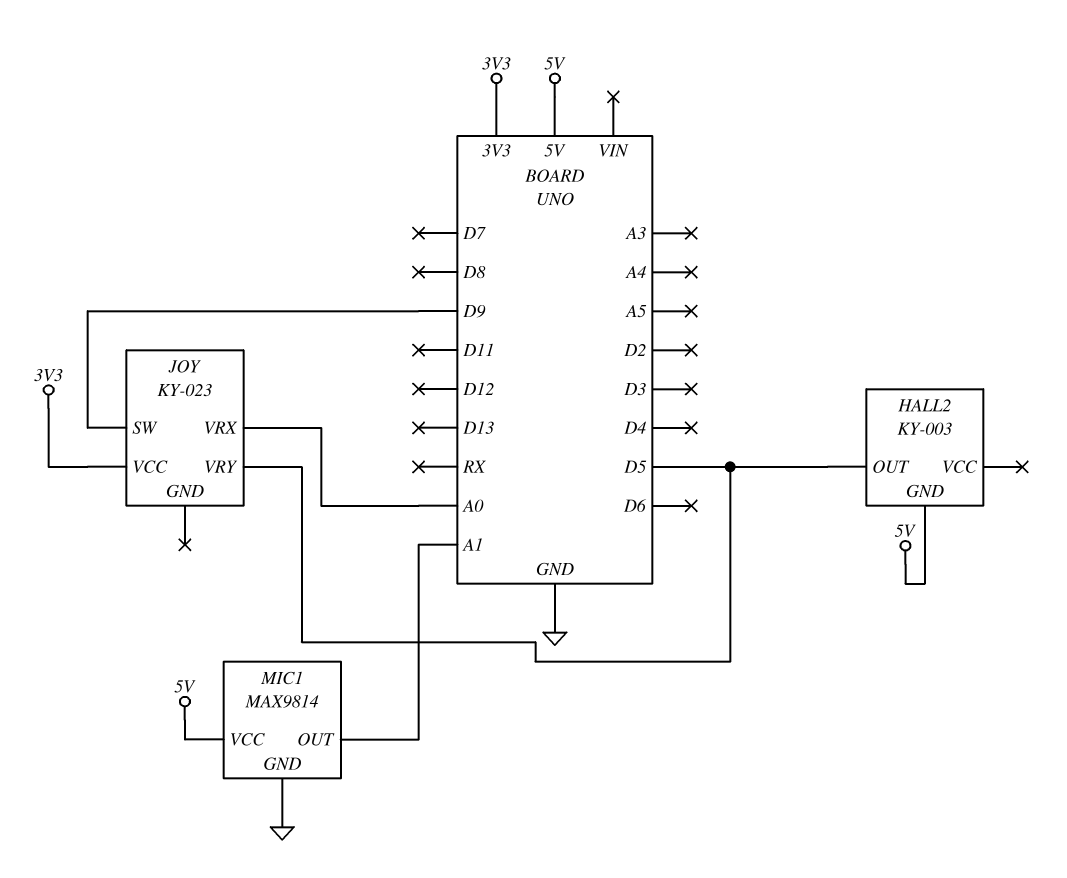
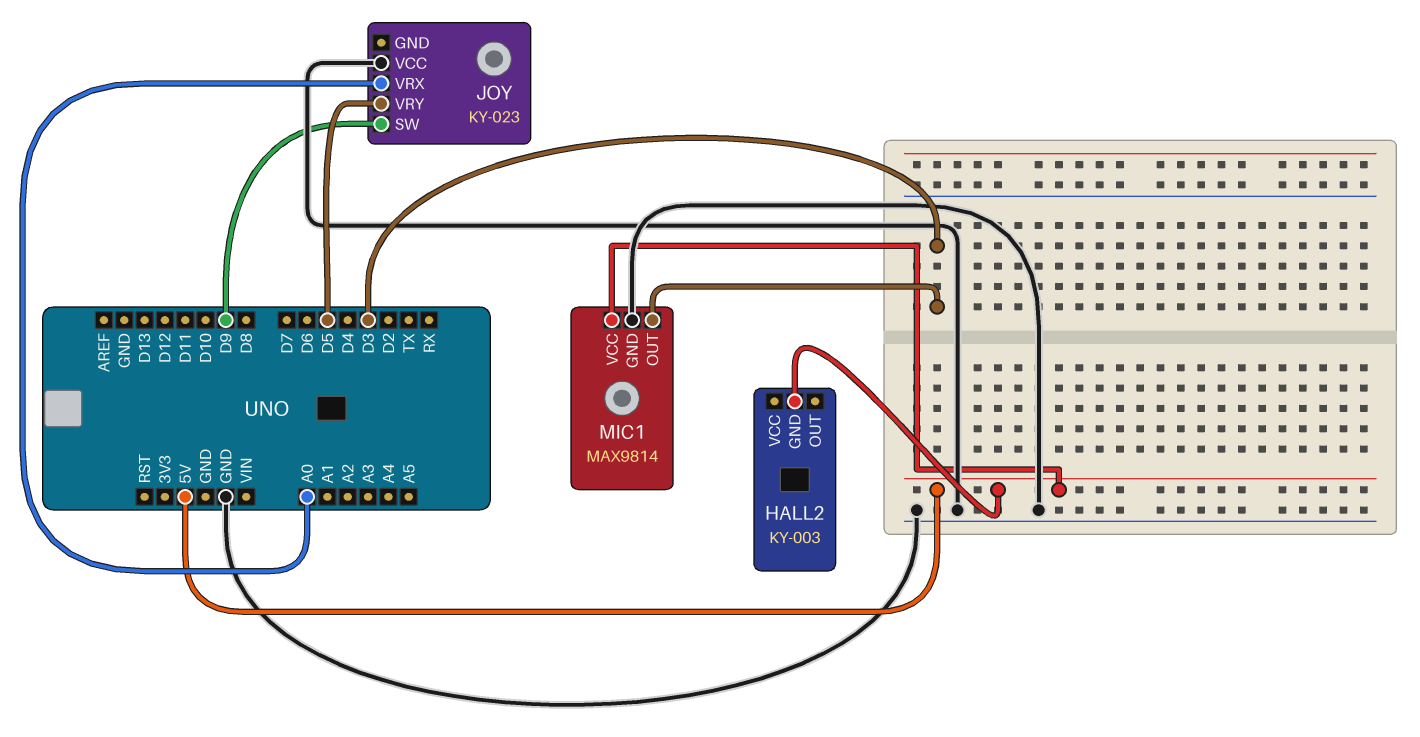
HALL2 pin OUT: D5 -> none
JOY pin VCC: 3V3 -> GND
MIC1 pin OUT: A1 -> D3

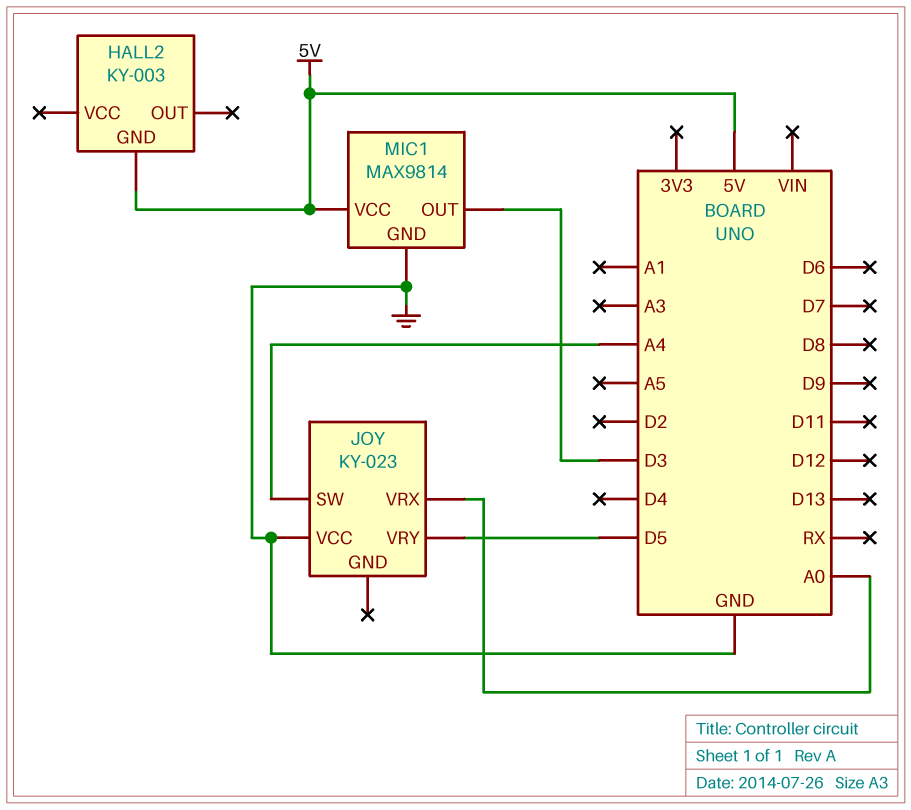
JOY pin SW: D9 -> A4

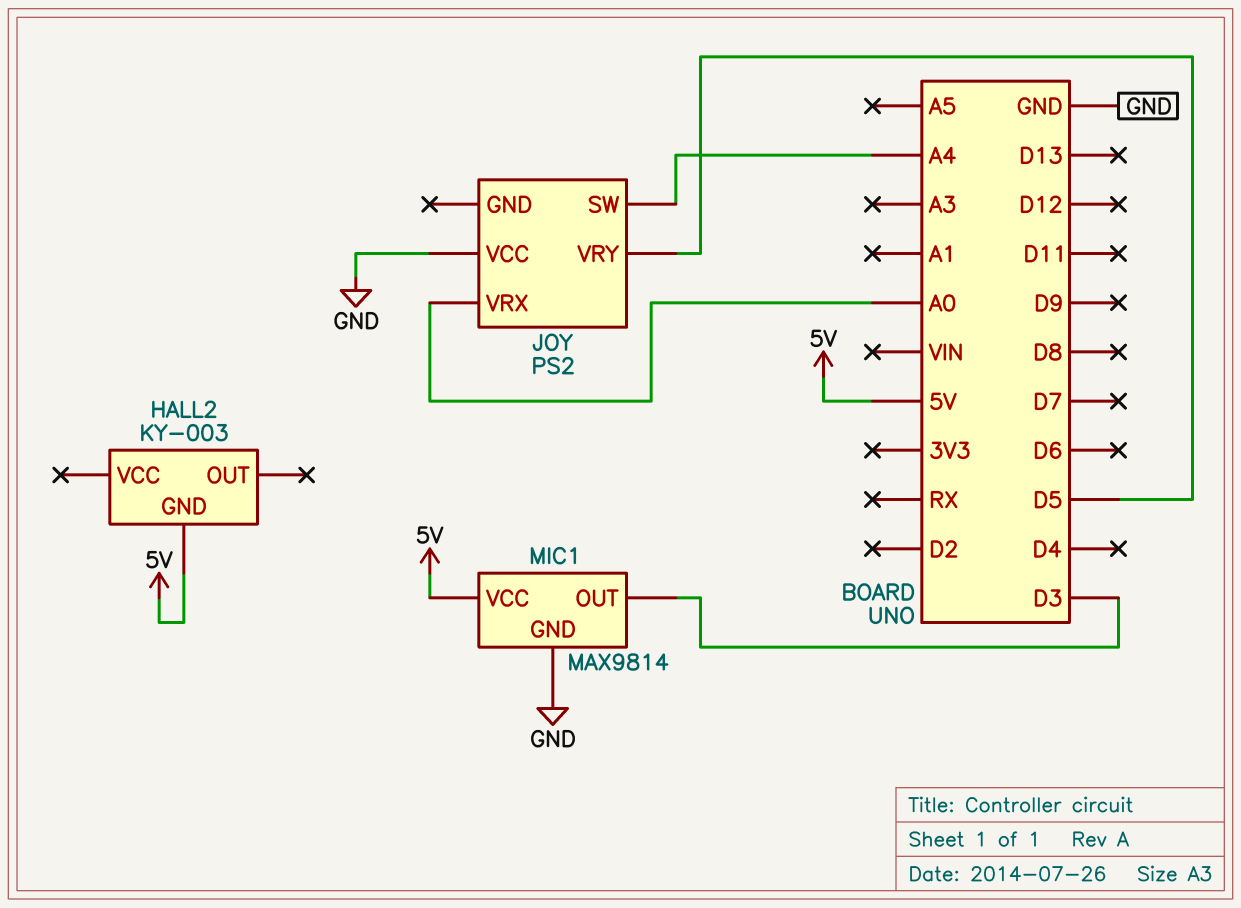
JOY: KY-023 -> PS2

